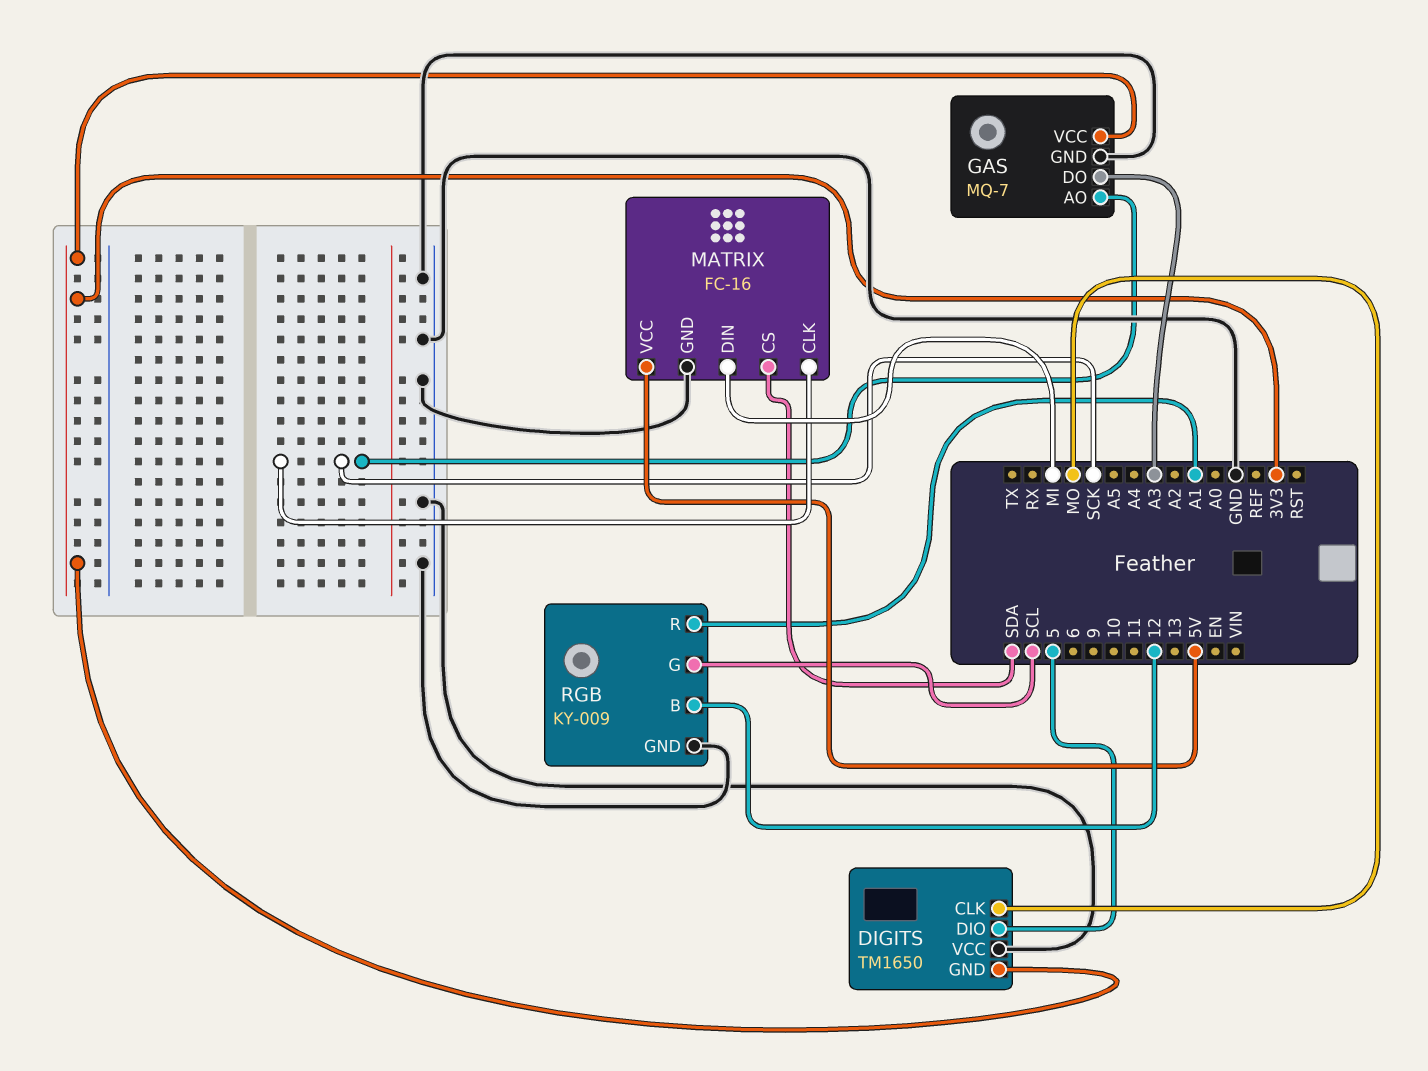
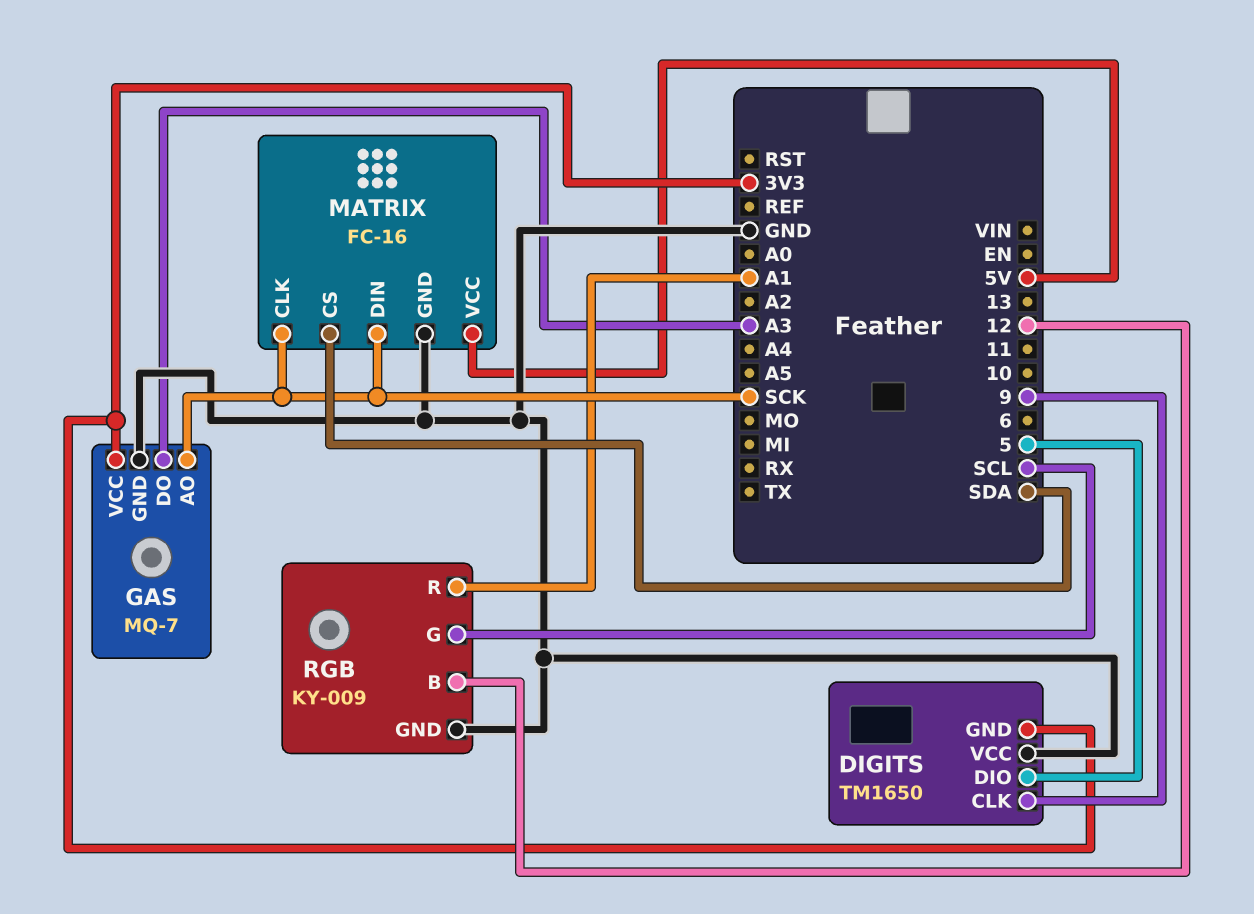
DIGITS pin CLK: MO -> 9
MATRIX pin DIN: MI -> SCK

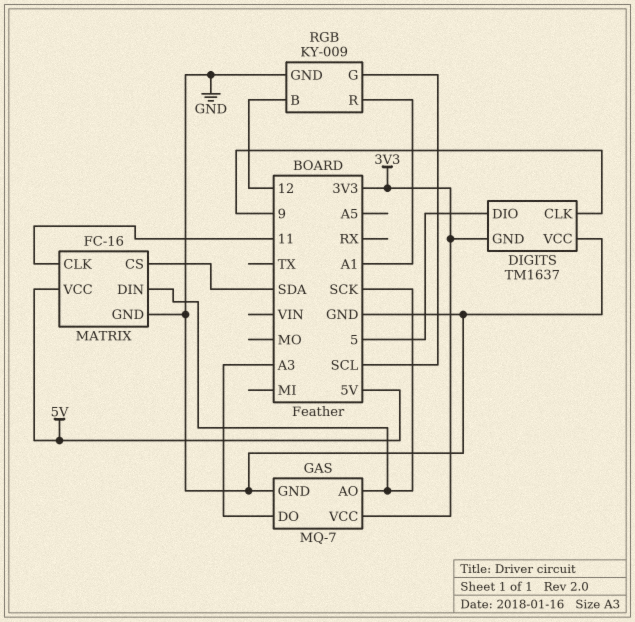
DIGITS: TM1650 -> TM1637
MATRIX pin CLK: SCK -> 11

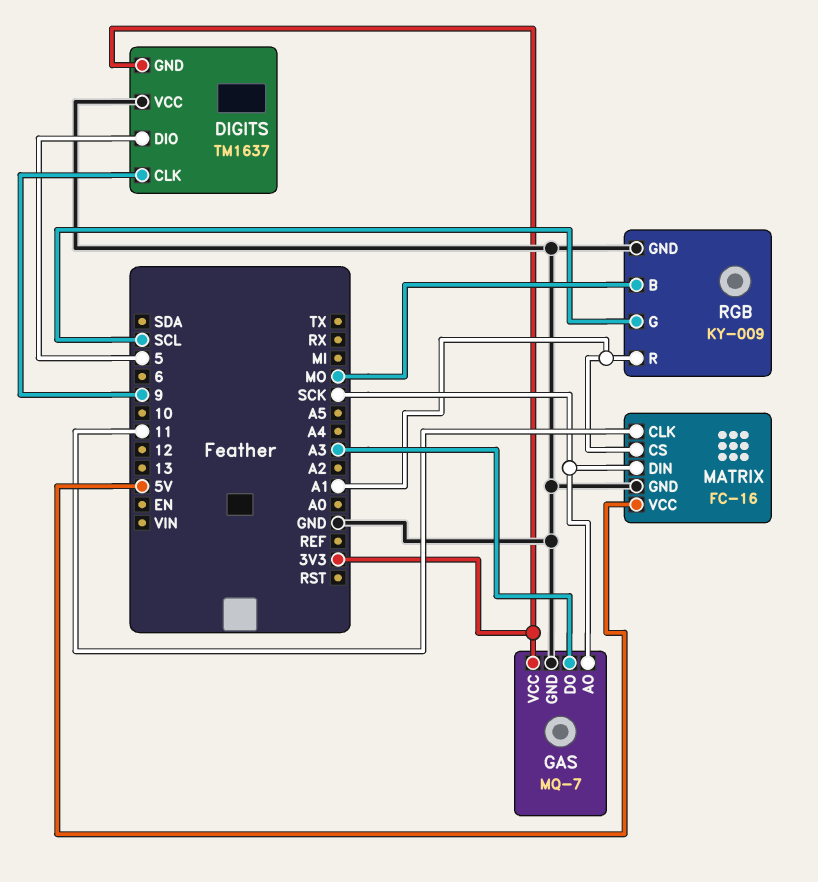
MATRIX pin CS: SDA -> A1
RGB pin B: 12 -> MO

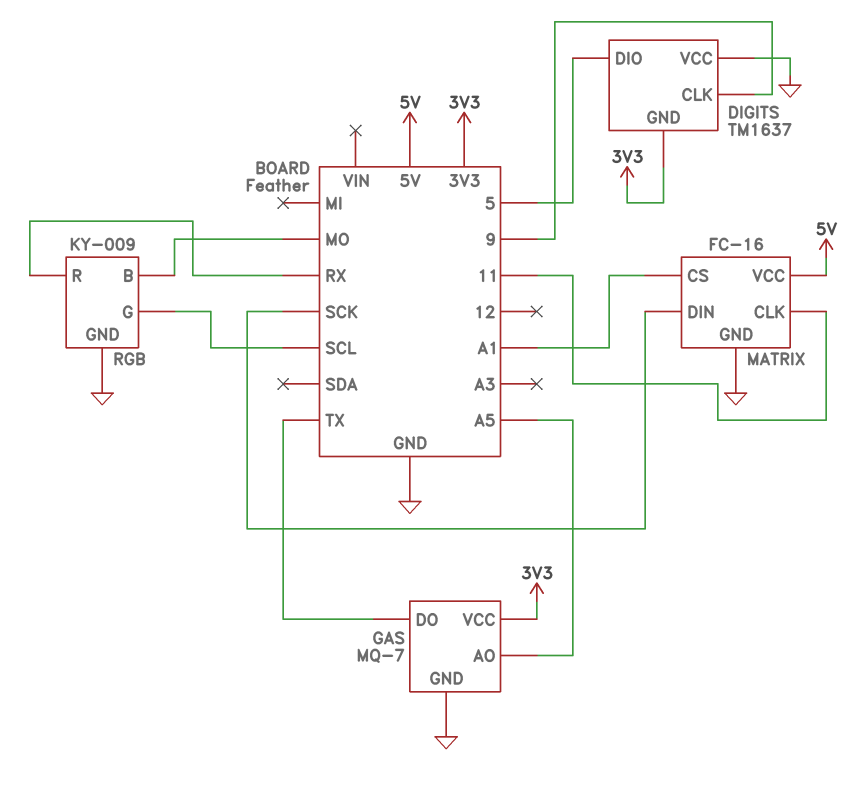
GAS pin AO: SCK -> A5
GAS pin DO: A3 -> TX
RGB pin R: A1 -> RX

